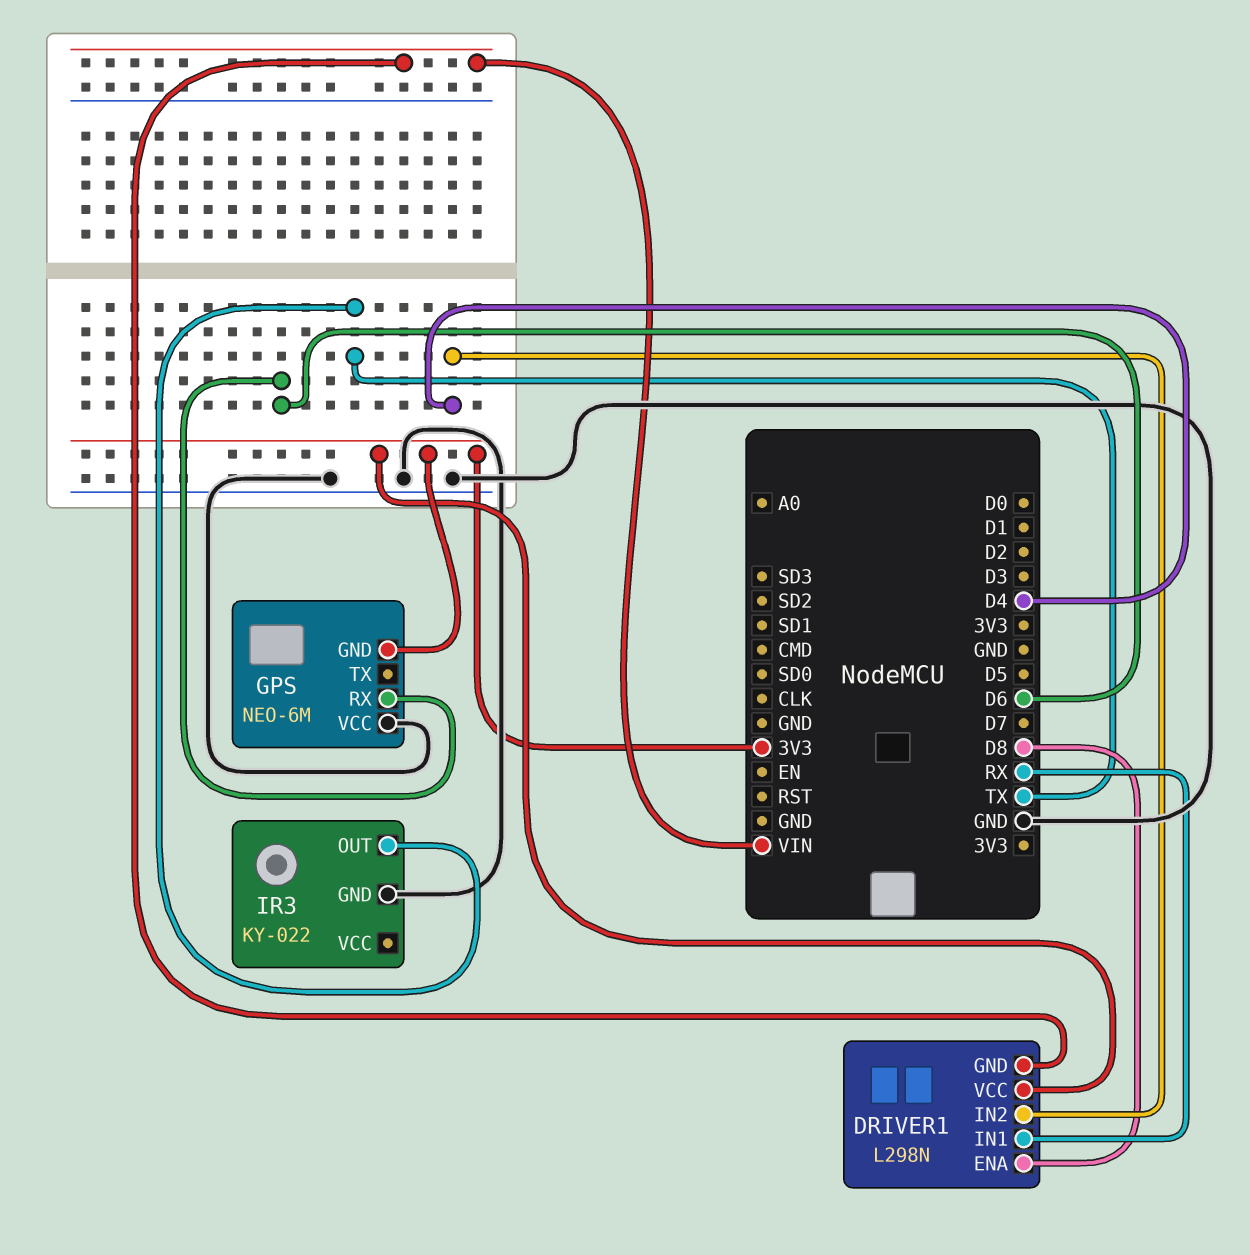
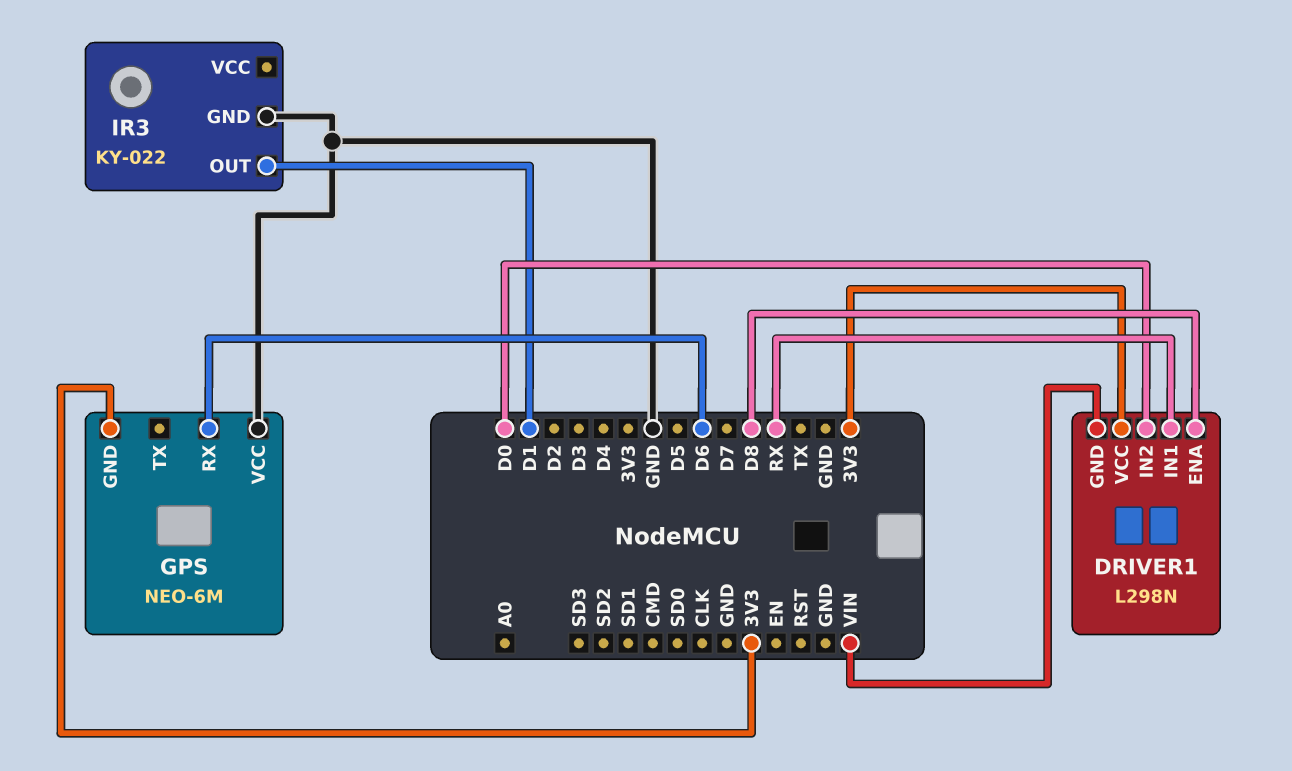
DRIVER1 pin IN2: D4 -> D0
IR3 pin OUT: TX -> D1

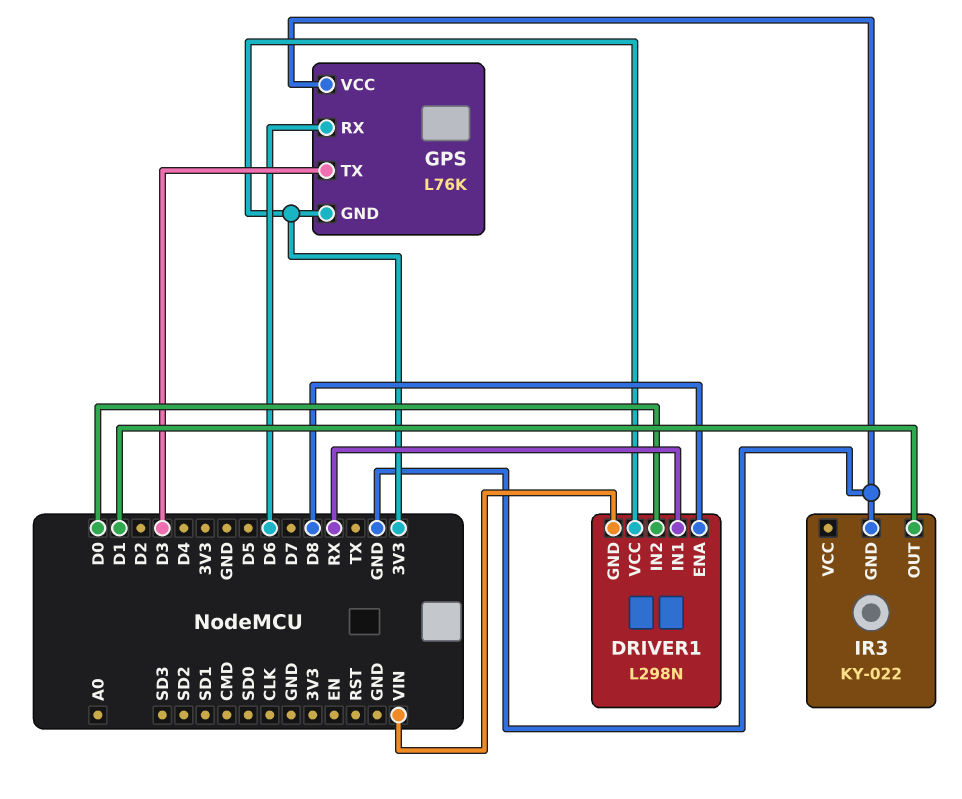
GPS: NEO-6M -> L76K
GPS pin TX: none -> D3

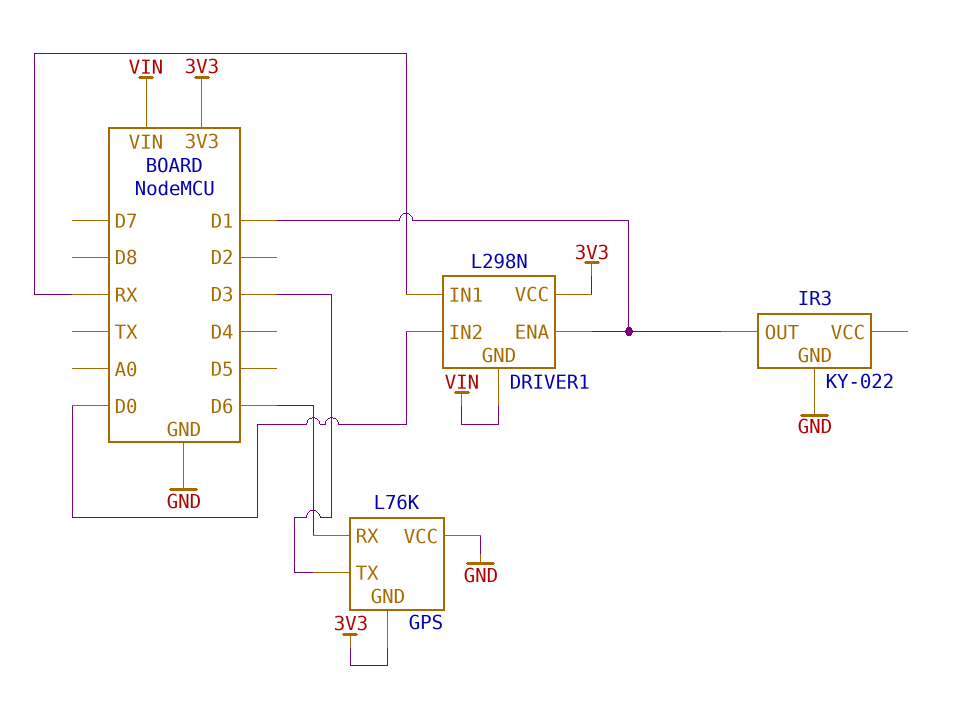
DRIVER1 pin ENA: D8 -> D1

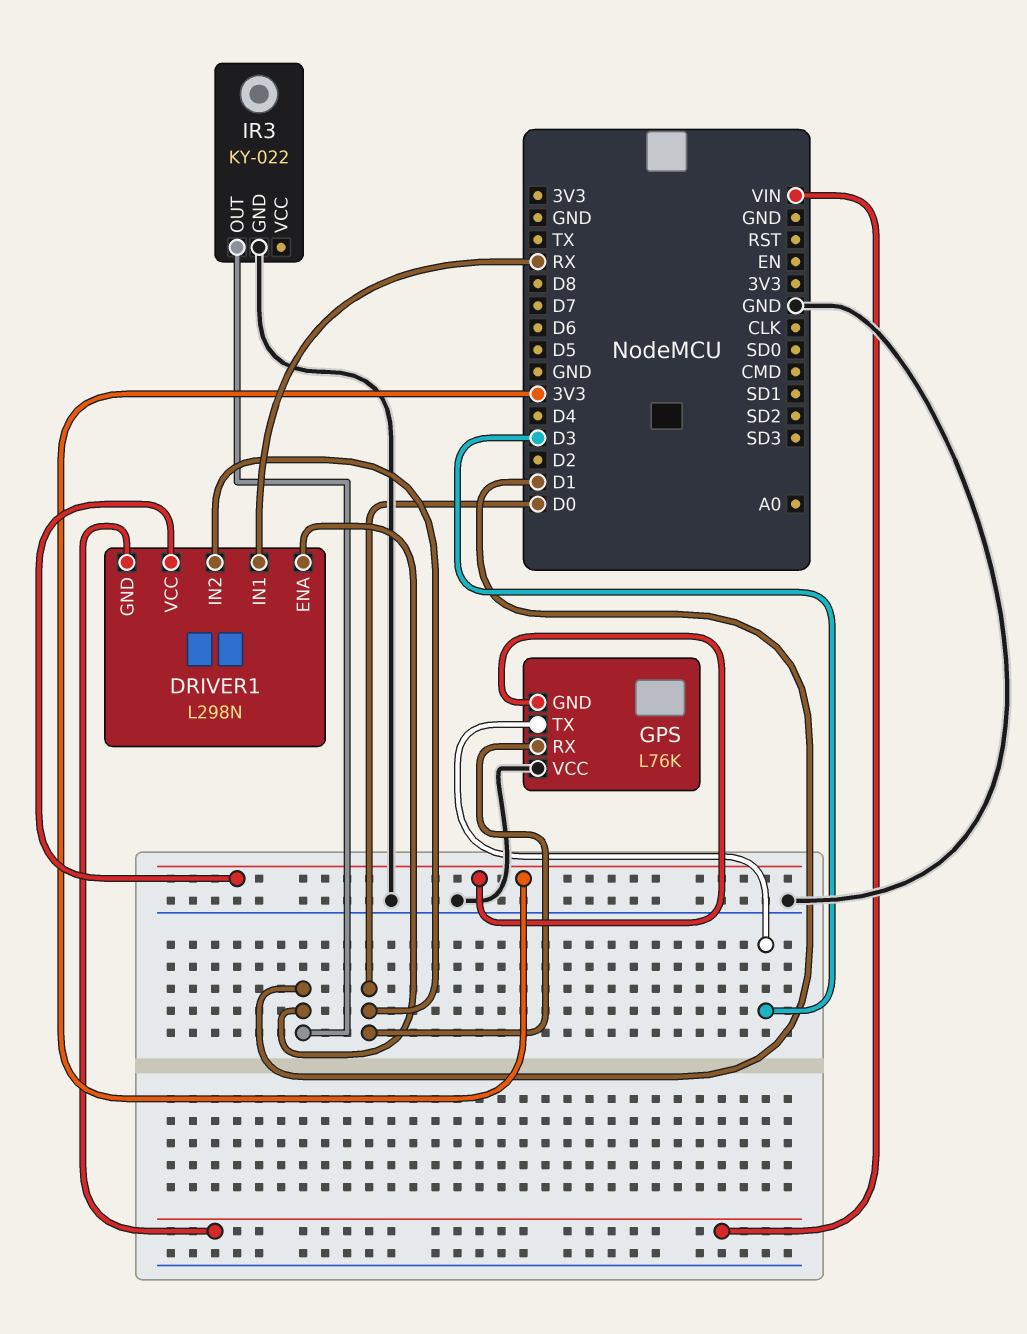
GPS pin RX: D6 -> D0

